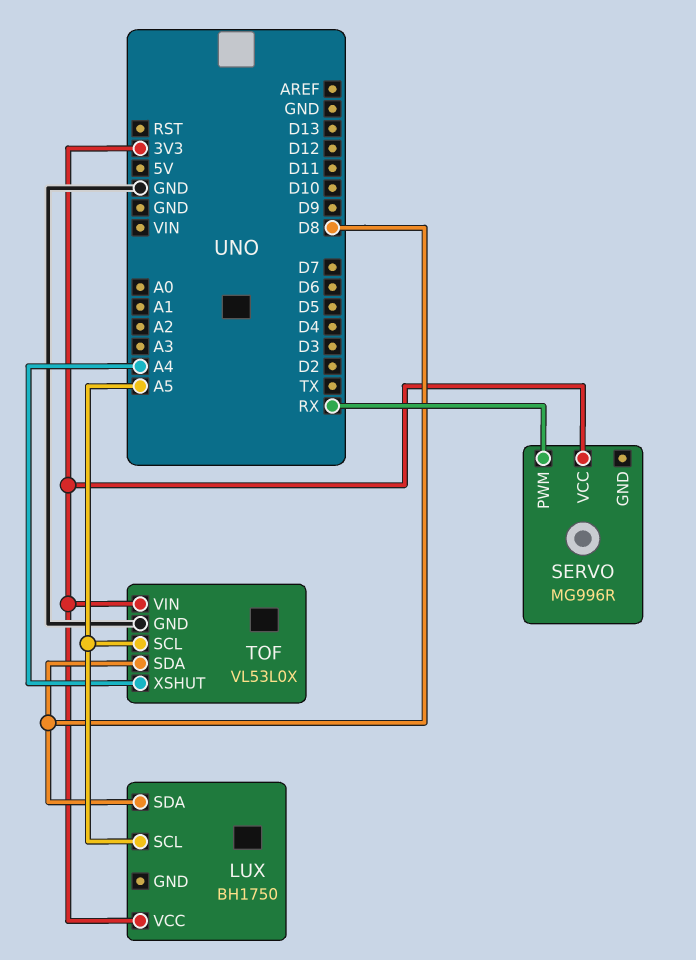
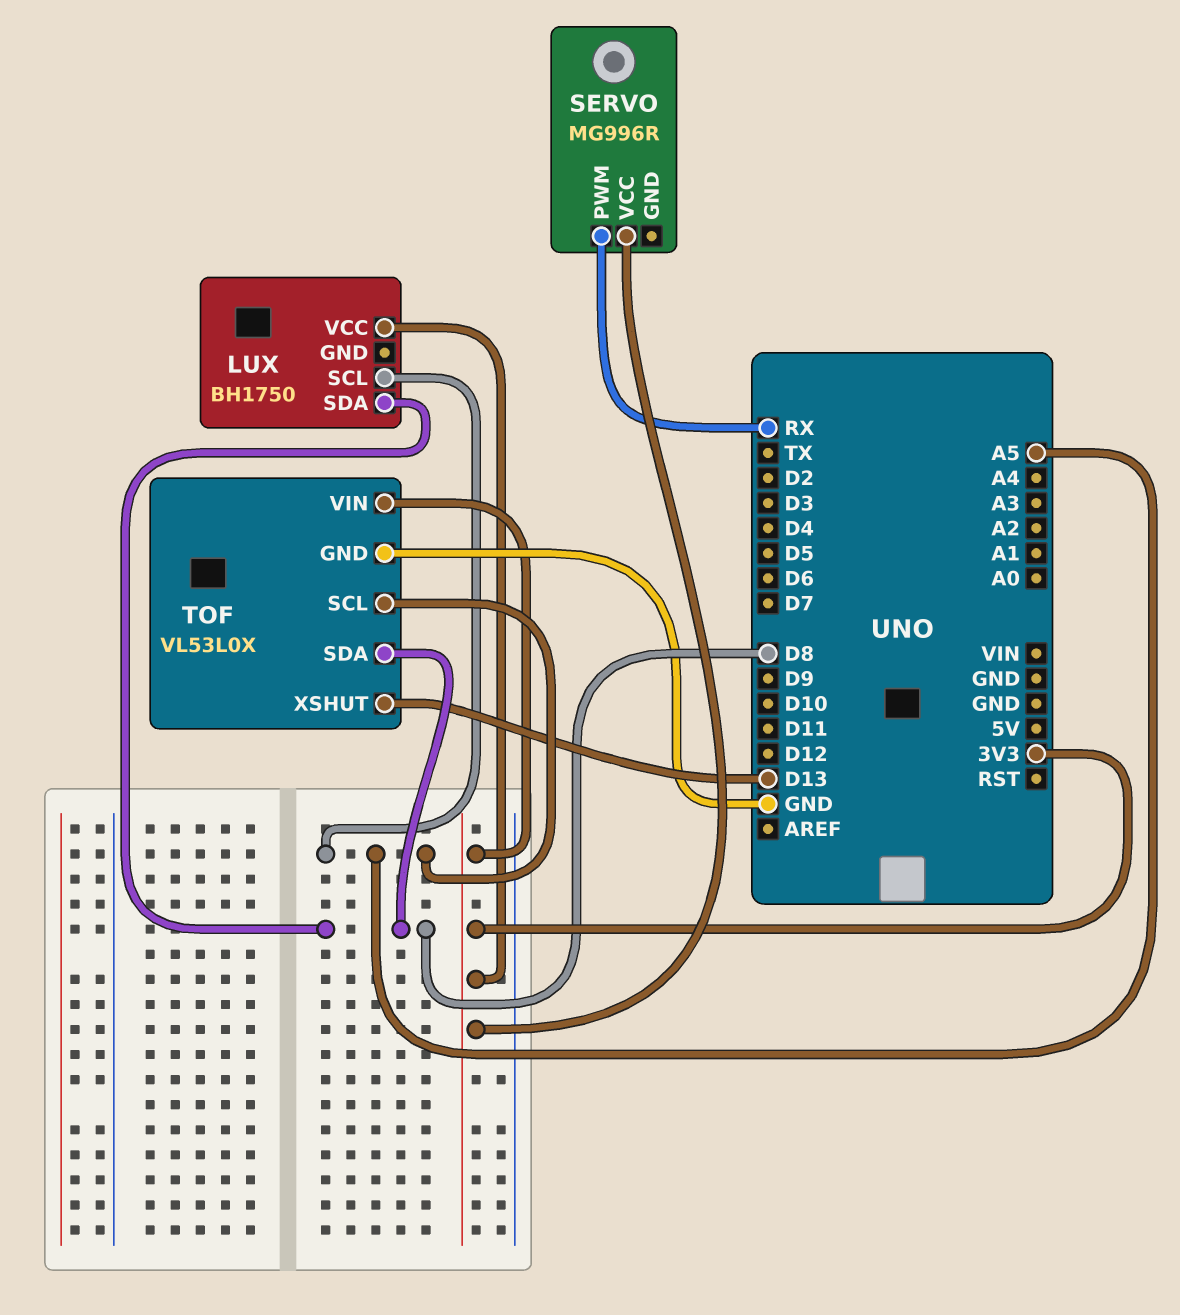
TOF pin XSHUT: A4 -> D13

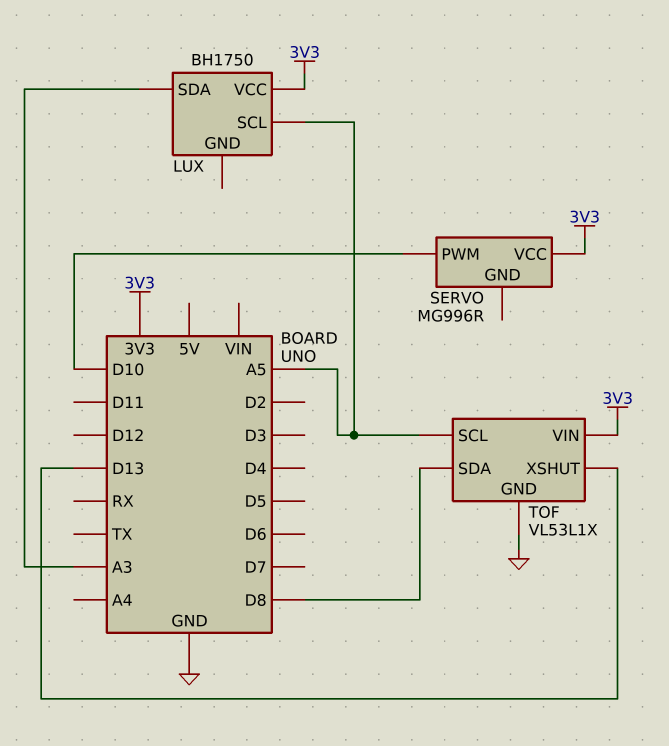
LUX pin SDA: D8 -> A3
SERVO pin PWM: RX -> D10
TOF: VL53L0X -> VL53L1X

